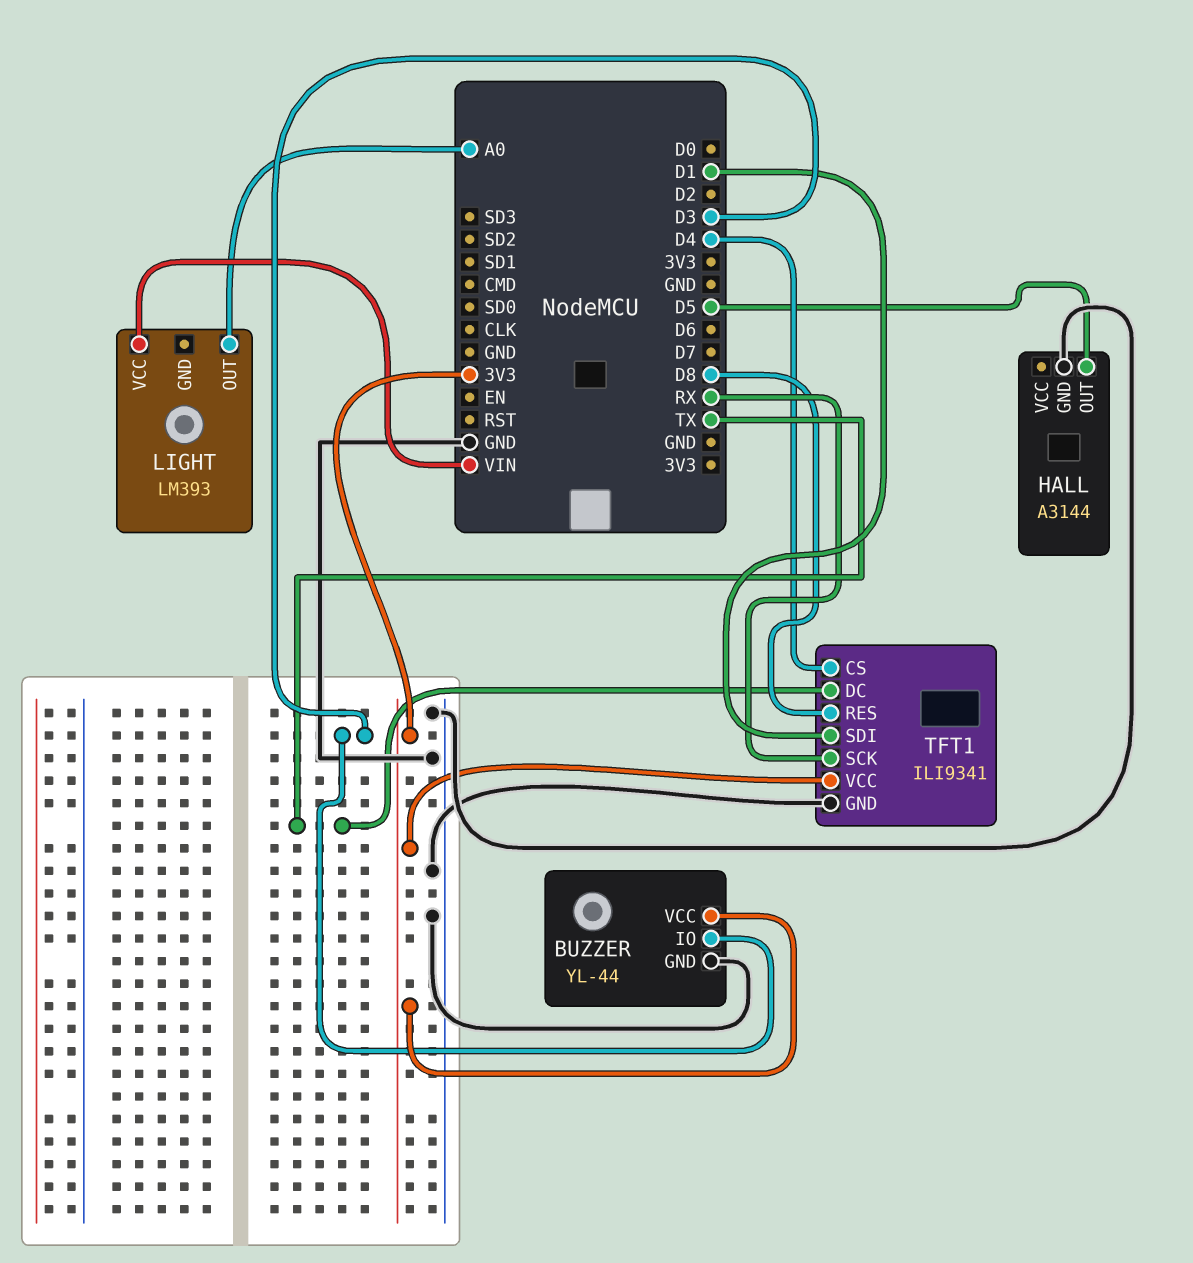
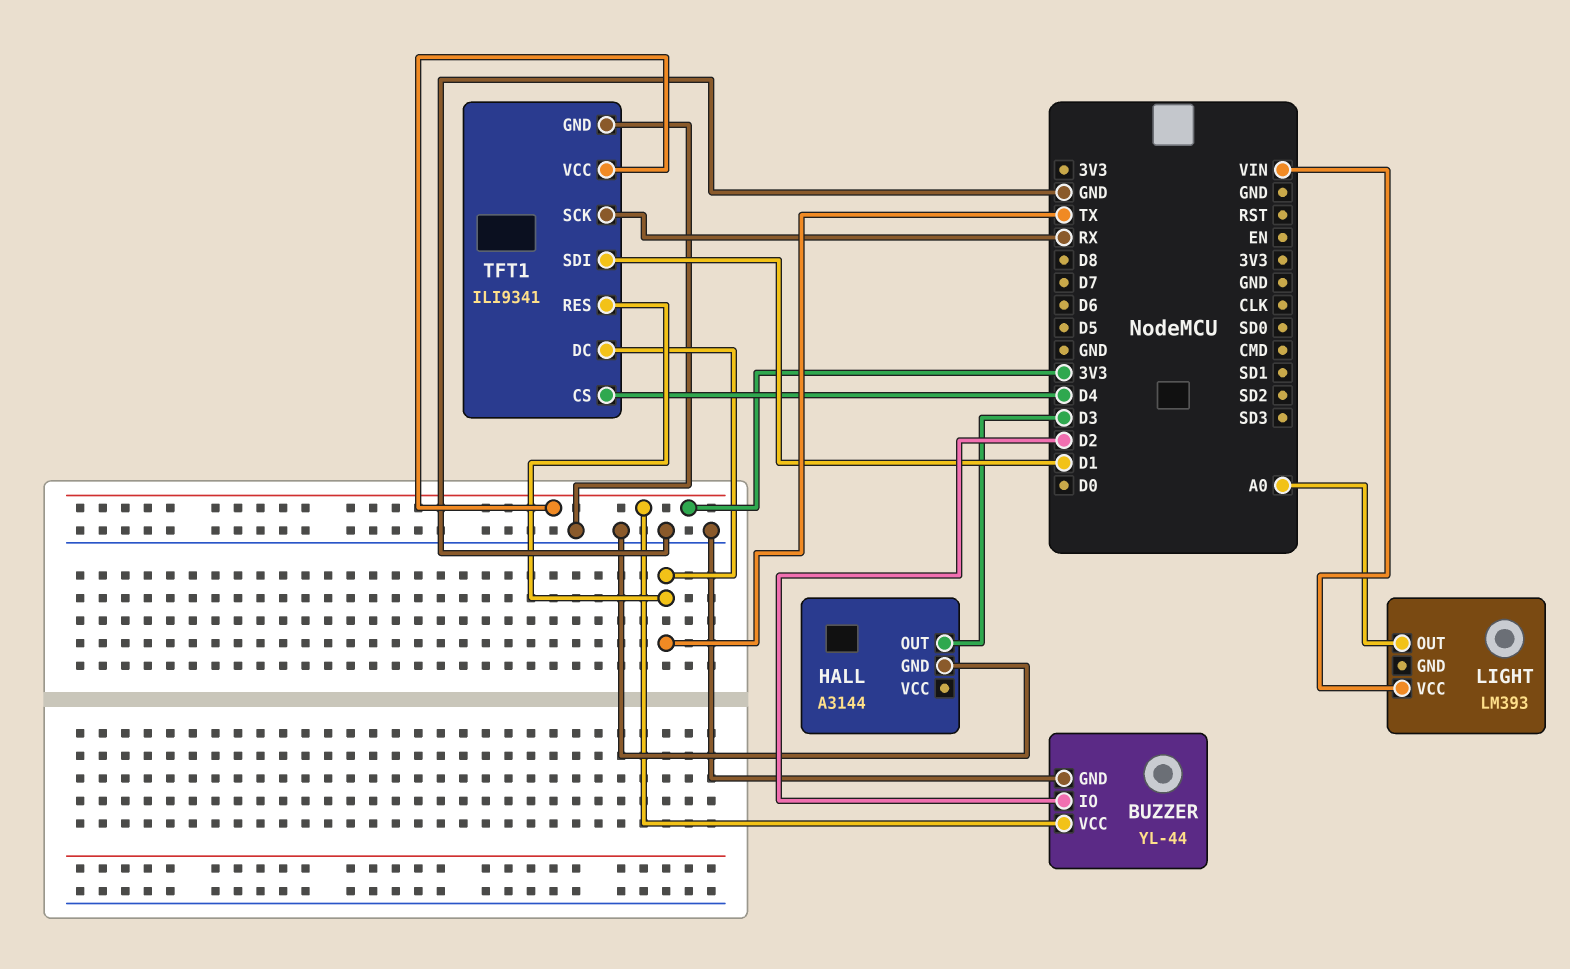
BUZZER pin IO: D3 -> D2
HALL pin OUT: D5 -> D3
TFT1 pin RES: D8 -> TX

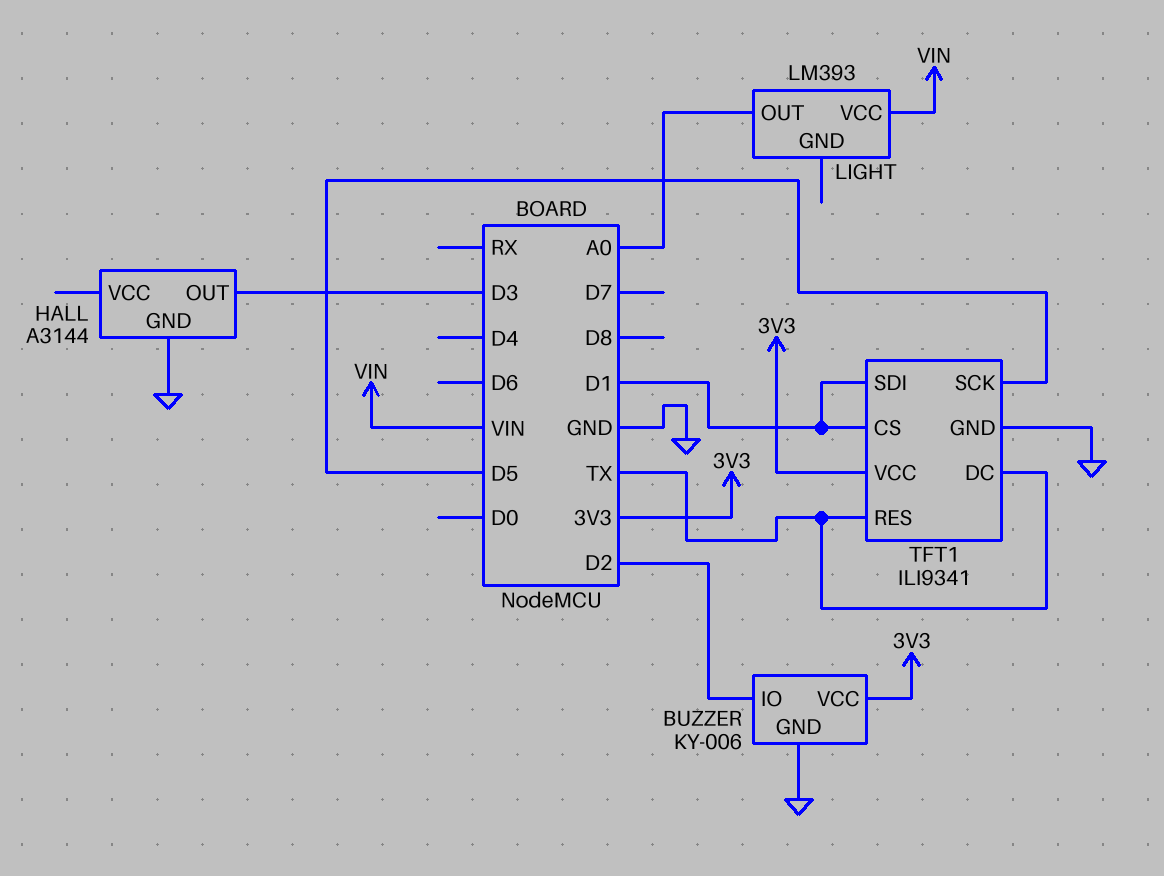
BUZZER: YL-44 -> KY-006
TFT1 pin CS: D4 -> D1
TFT1 pin SCK: RX -> D5

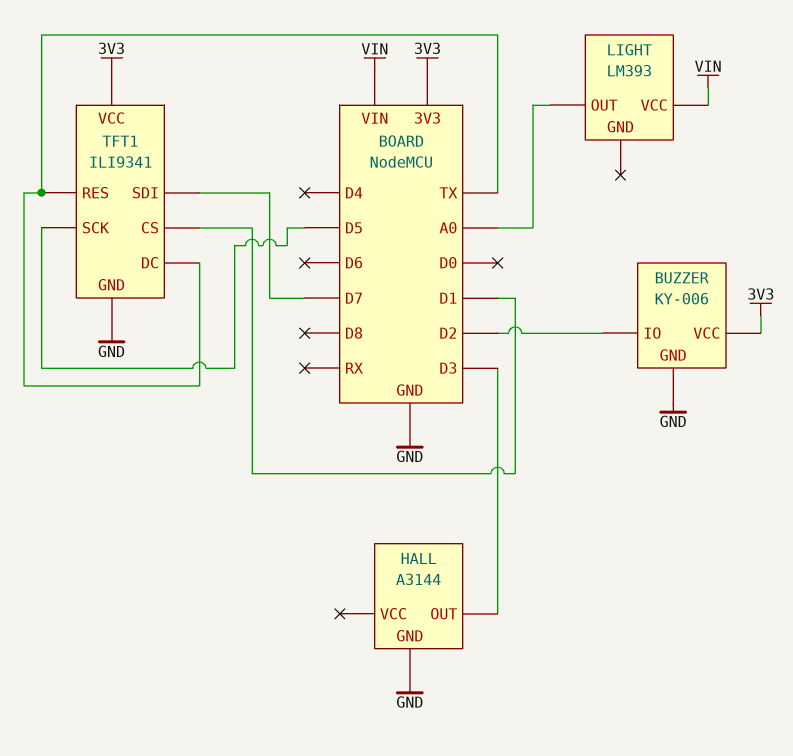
TFT1 pin SDI: D1 -> D7

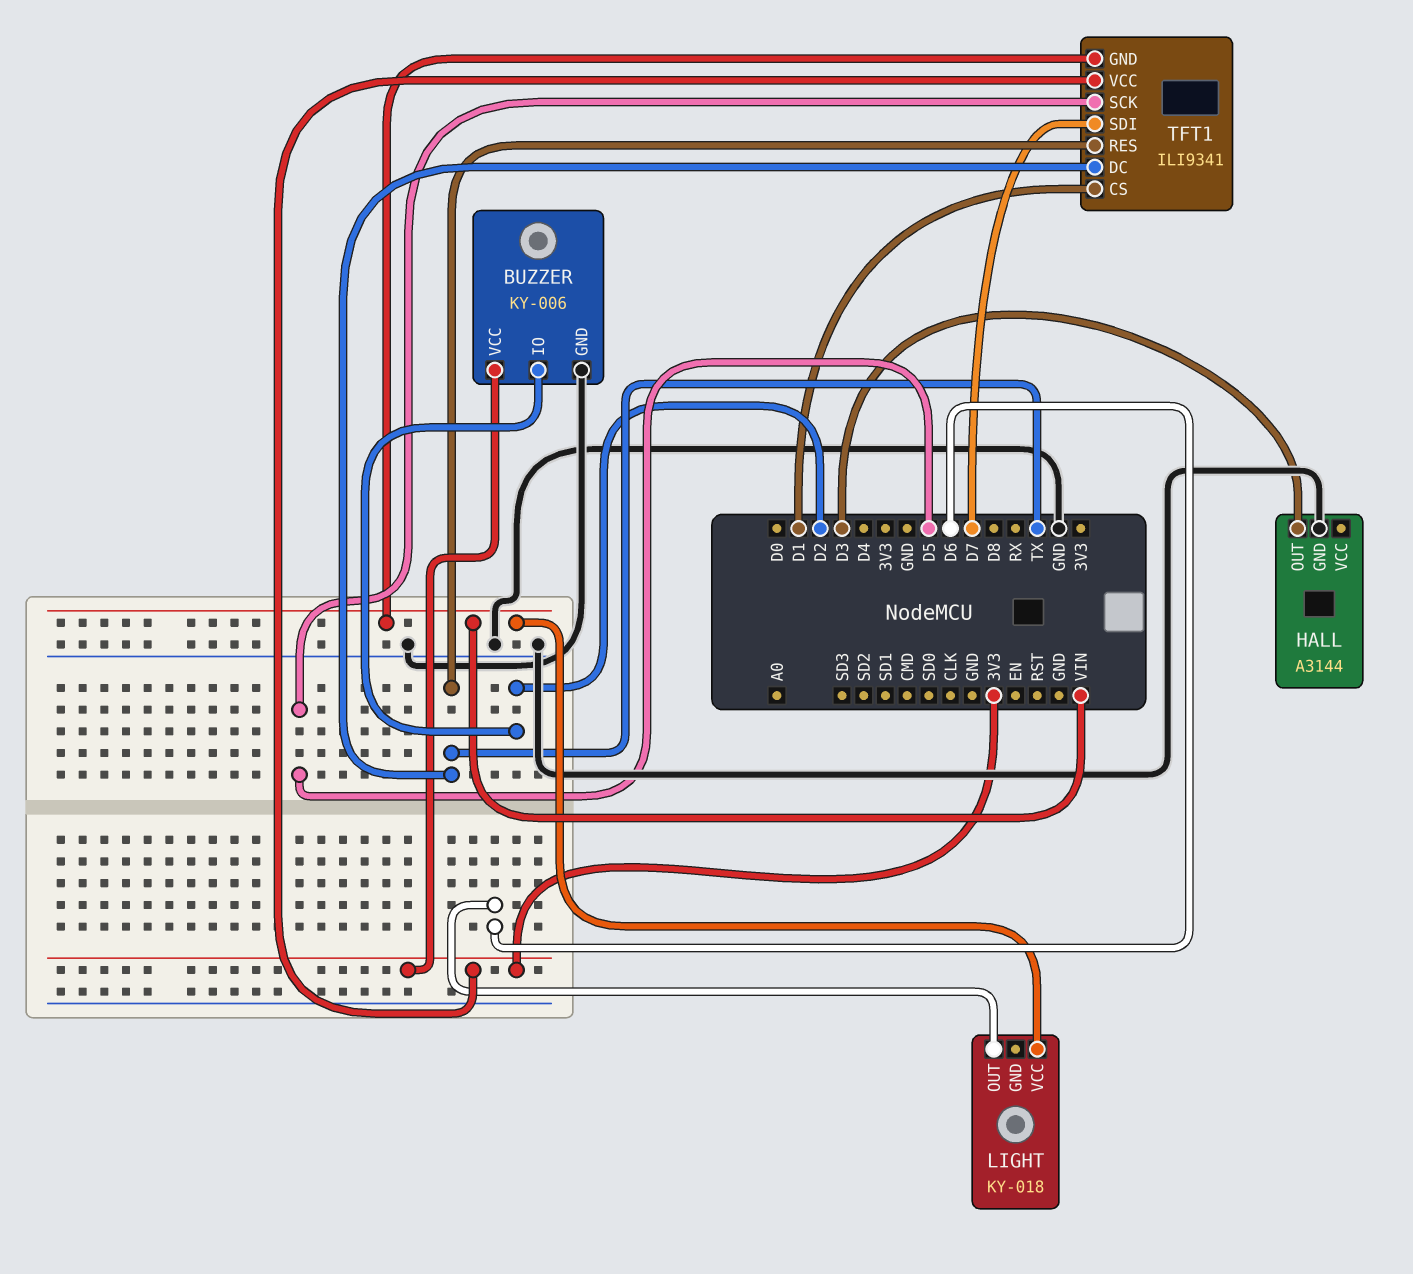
LIGHT: LM393 -> KY-018
LIGHT pin OUT: A0 -> D6
TFT1 pin GND: GND -> VIN

